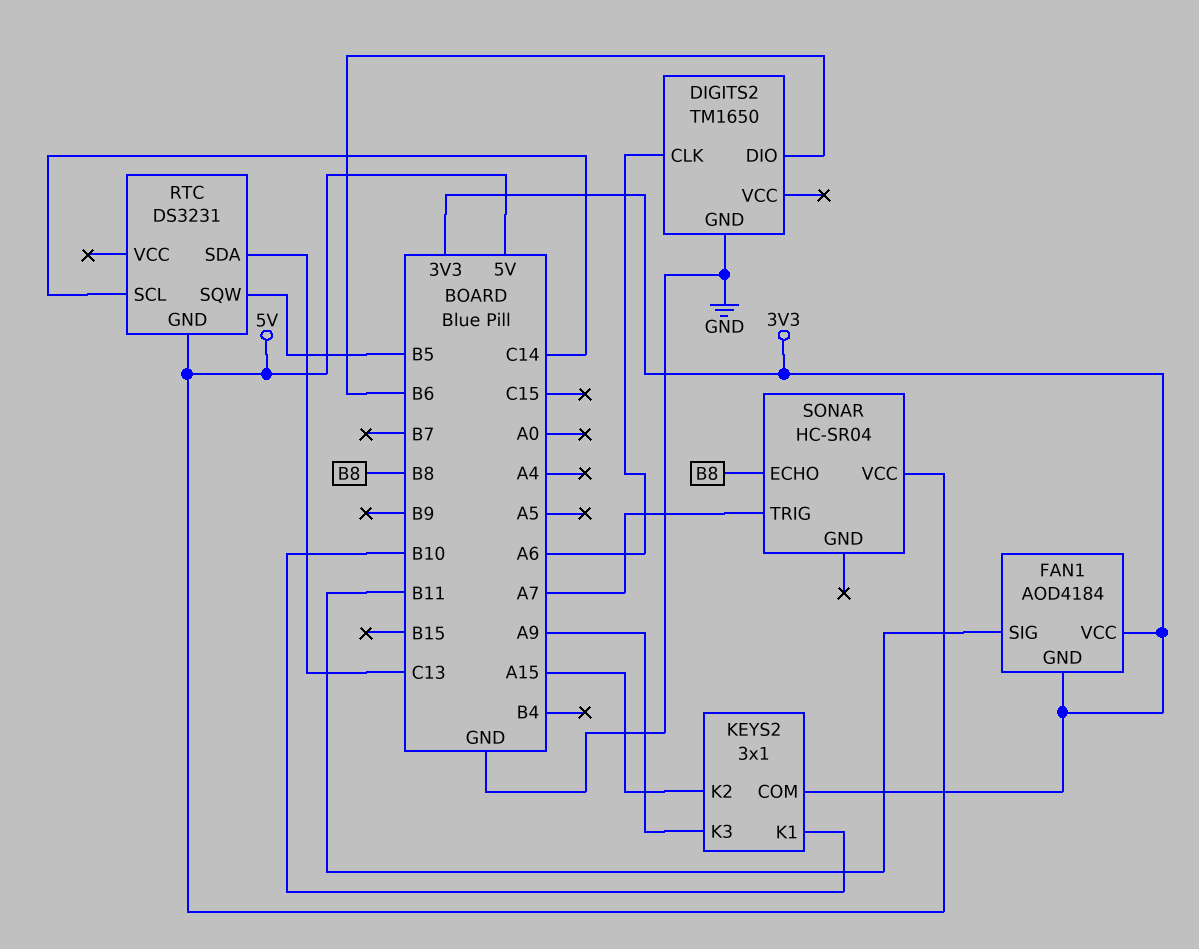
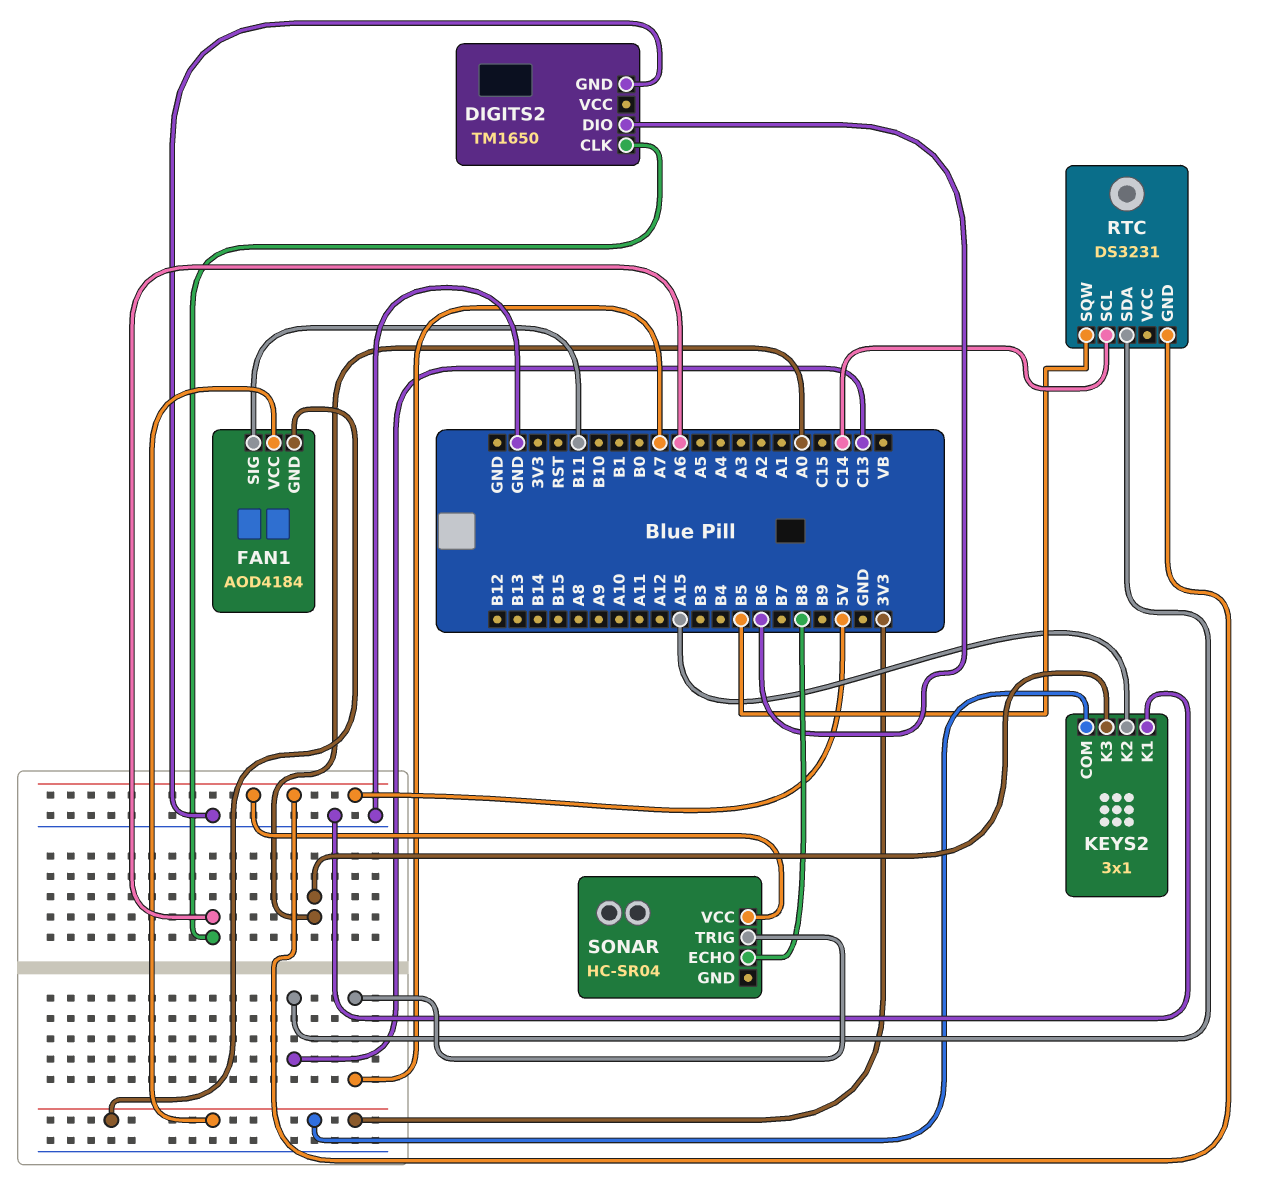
KEYS2 pin K1: B10 -> GND
KEYS2 pin K3: A9 -> A0

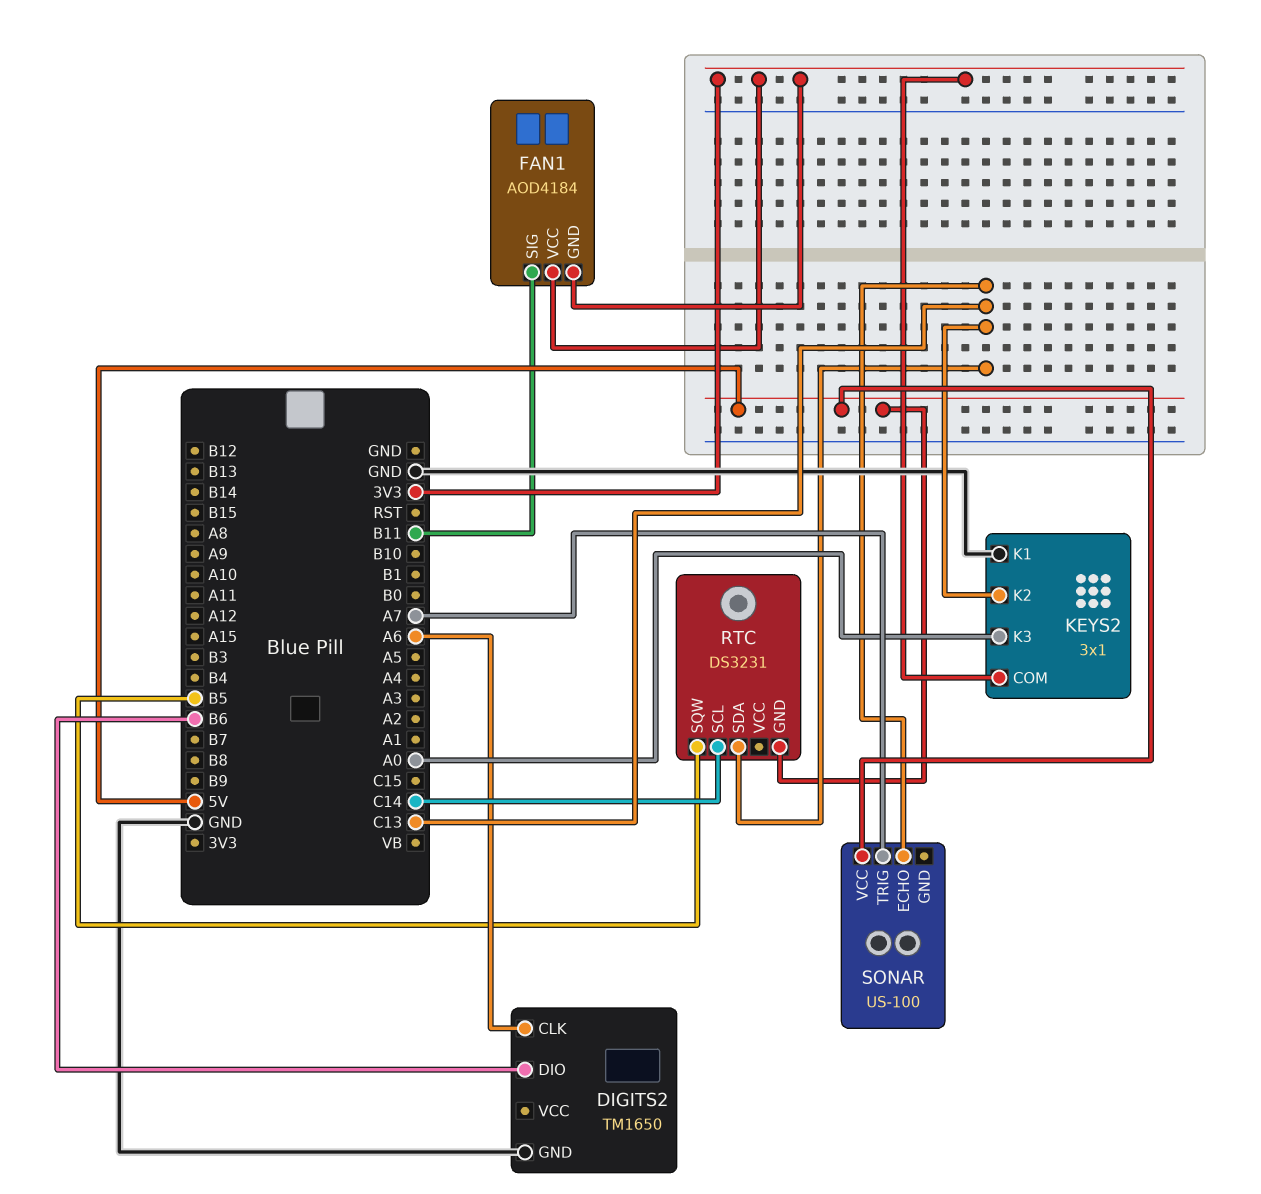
KEYS2 pin K2: A15 -> C13
SONAR: HC-SR04 -> US-100
SONAR pin ECHO: B8 -> C13

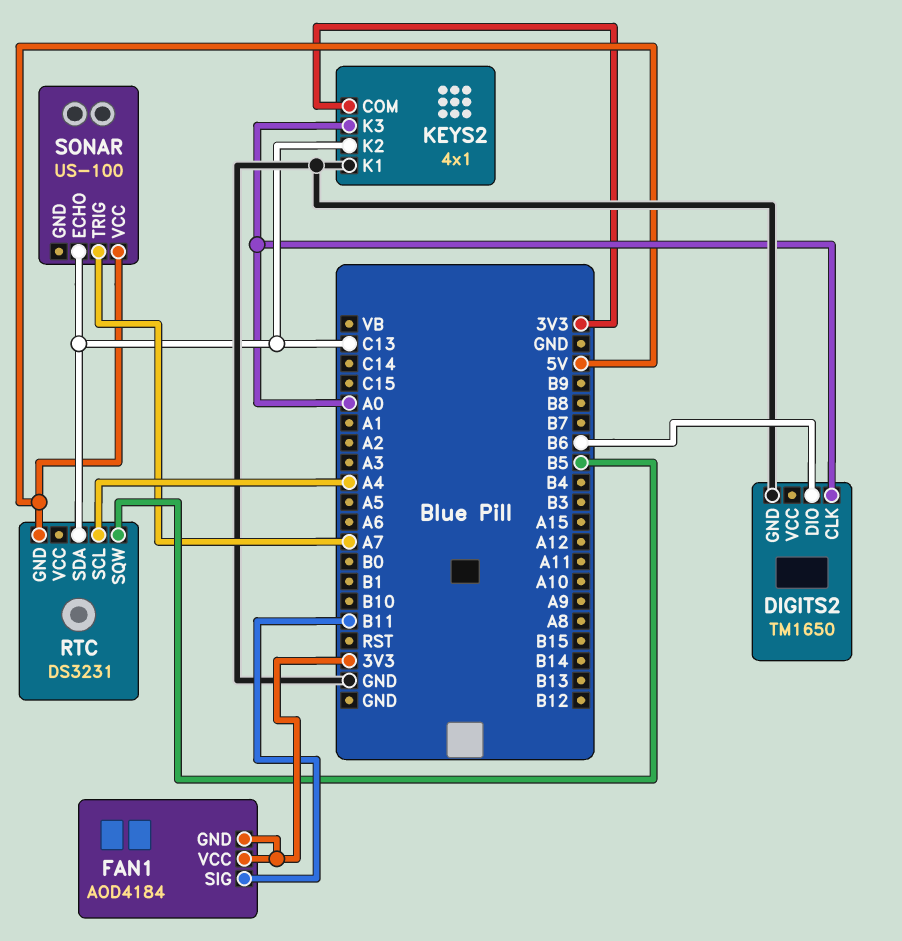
DIGITS2 pin CLK: A6 -> A0
KEYS2: 3x1 -> 4x1
RTC pin SCL: C14 -> A4

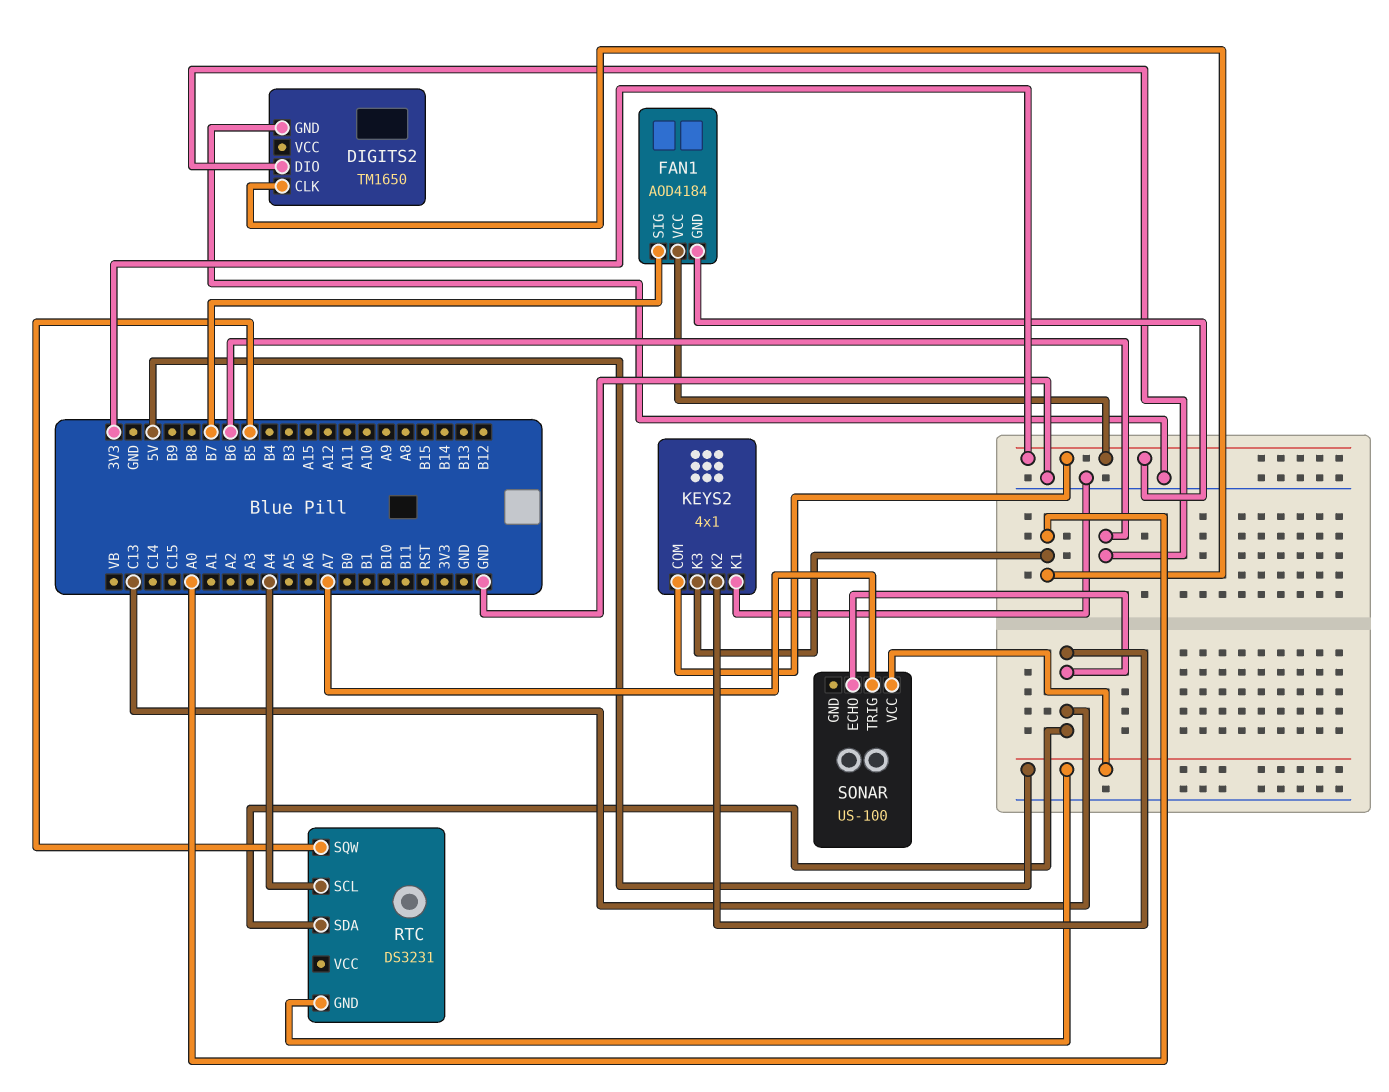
FAN1 pin SIG: B11 -> B7

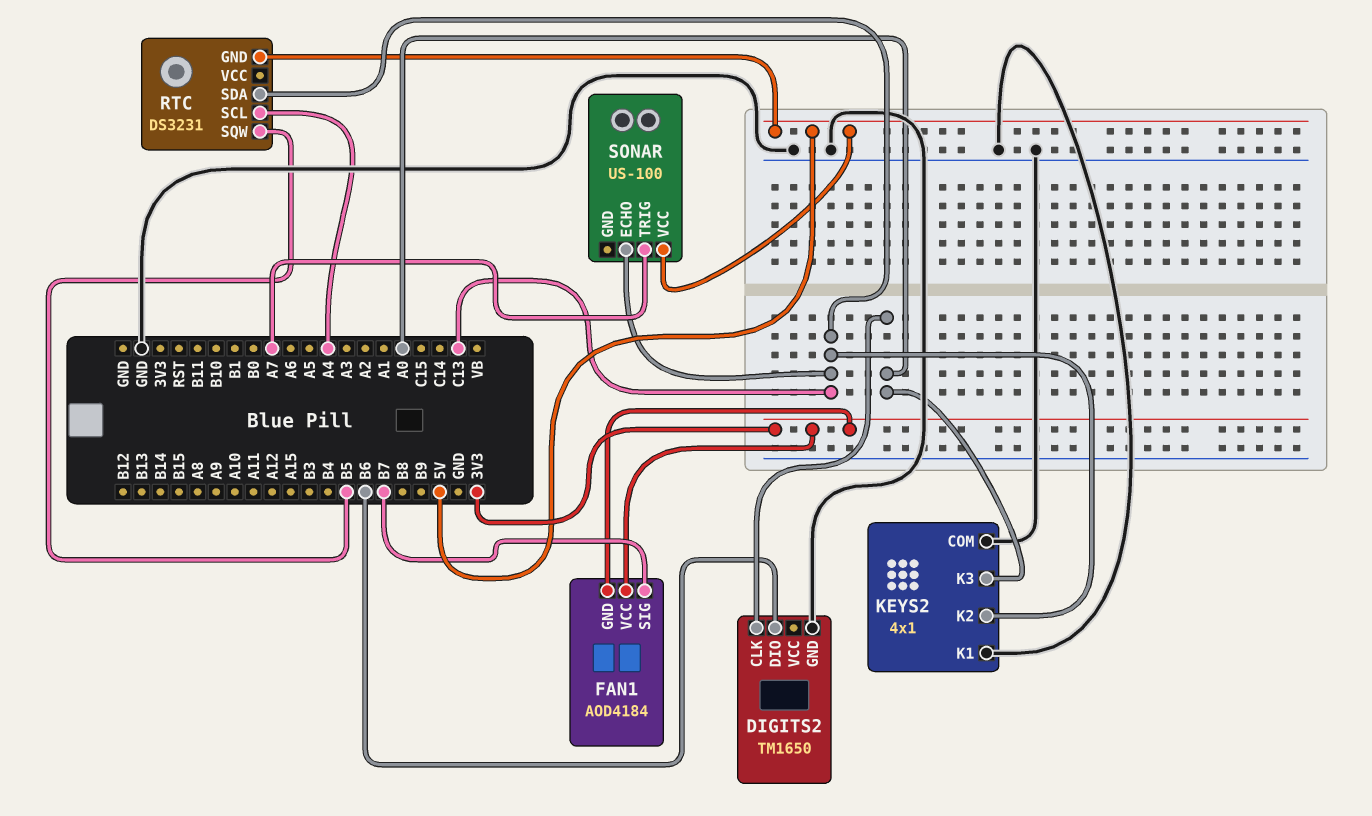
KEYS2 pin COM: 3V3 -> GND

